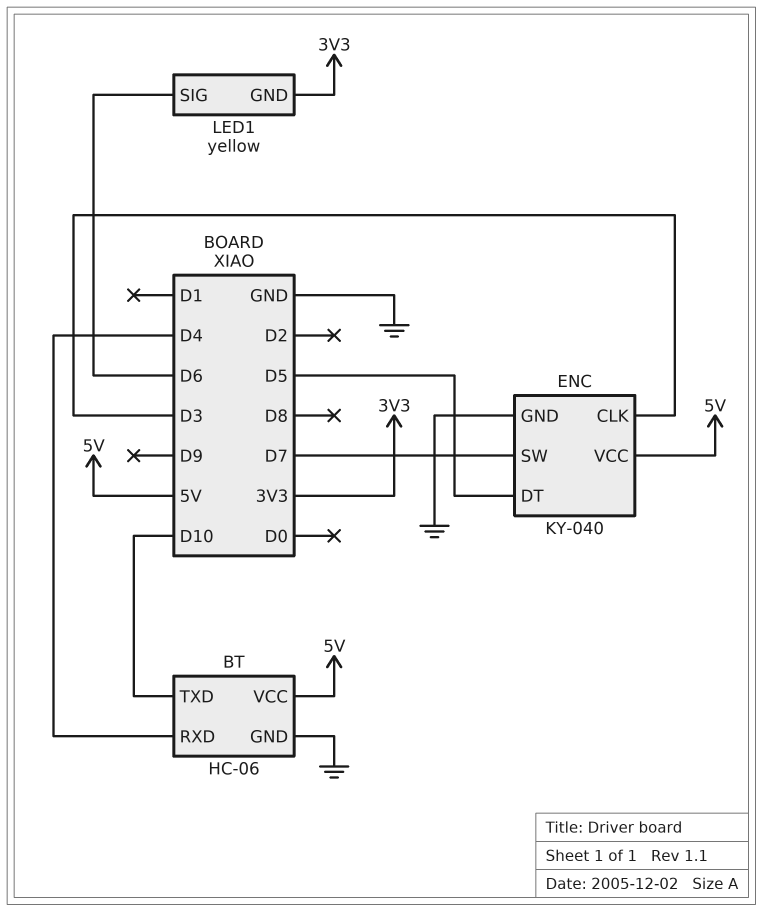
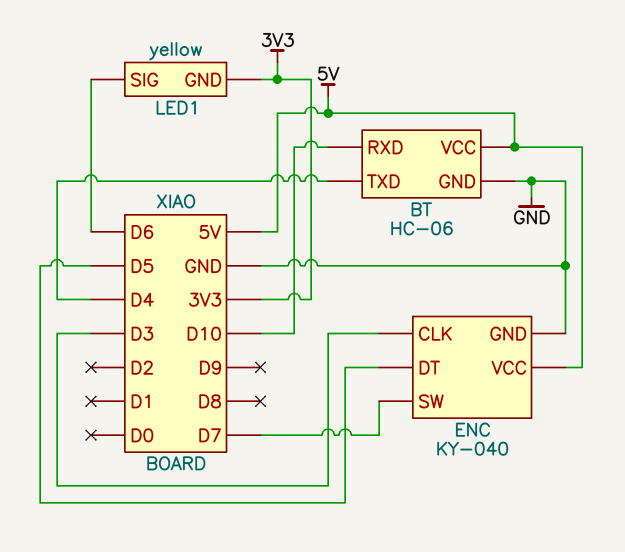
BT pin RXD: D4 -> D10
BT pin TXD: D10 -> D4

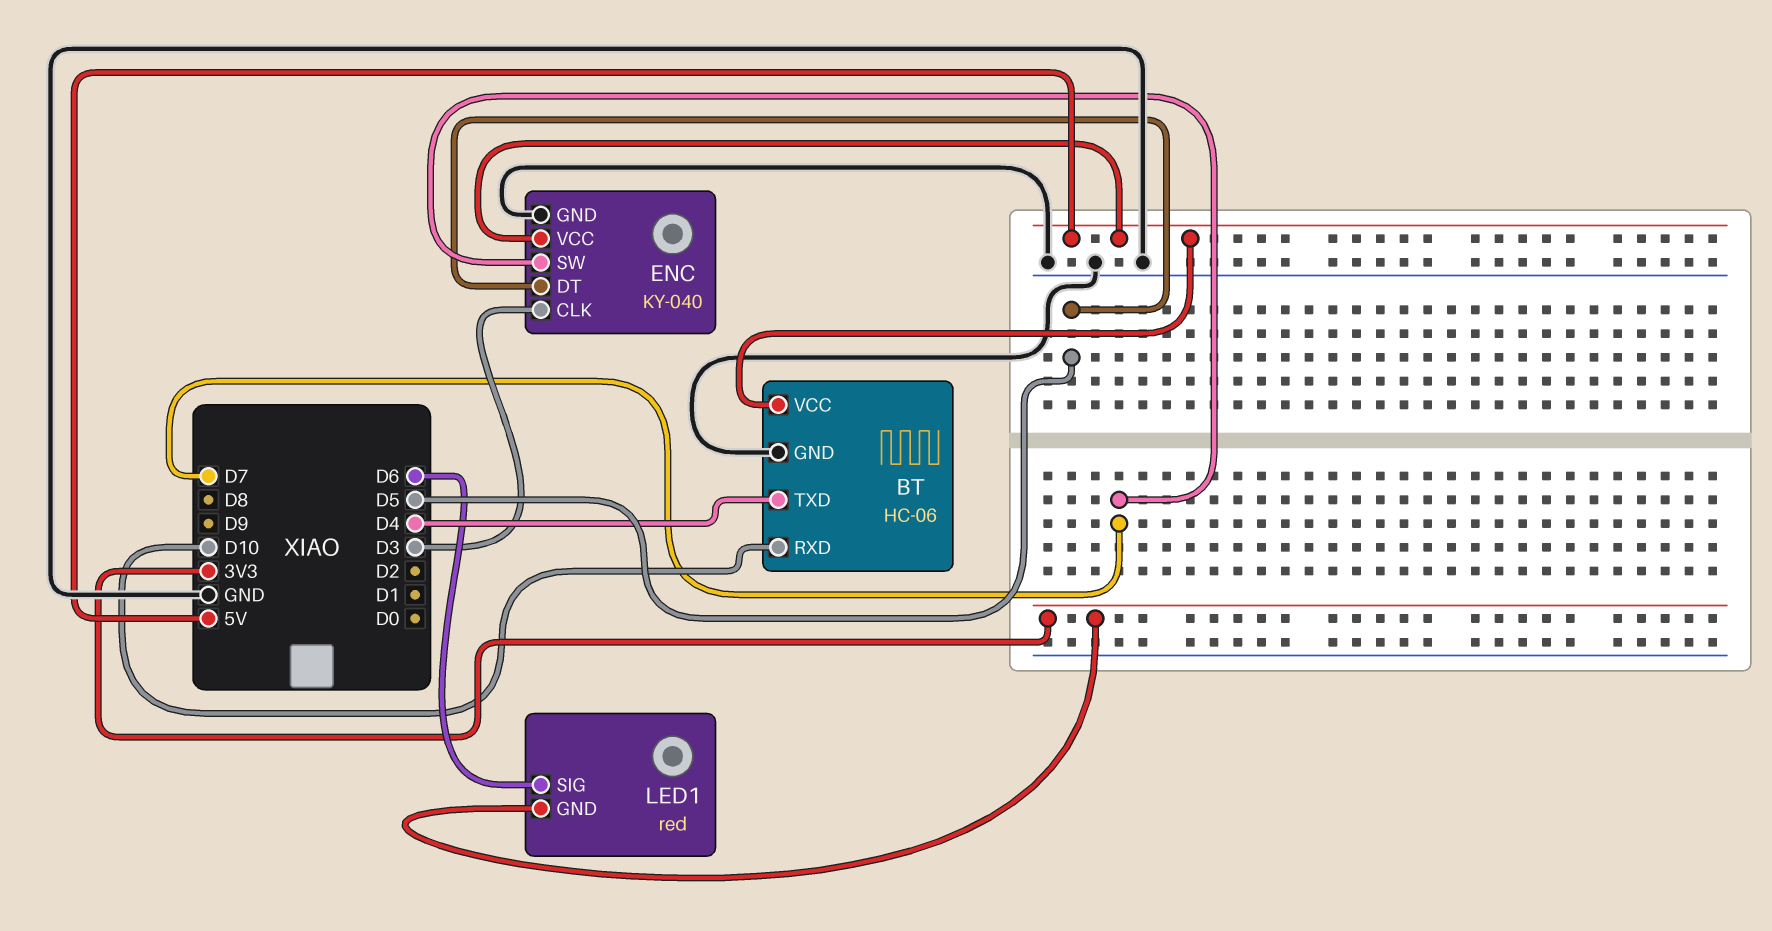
LED1: yellow -> red

